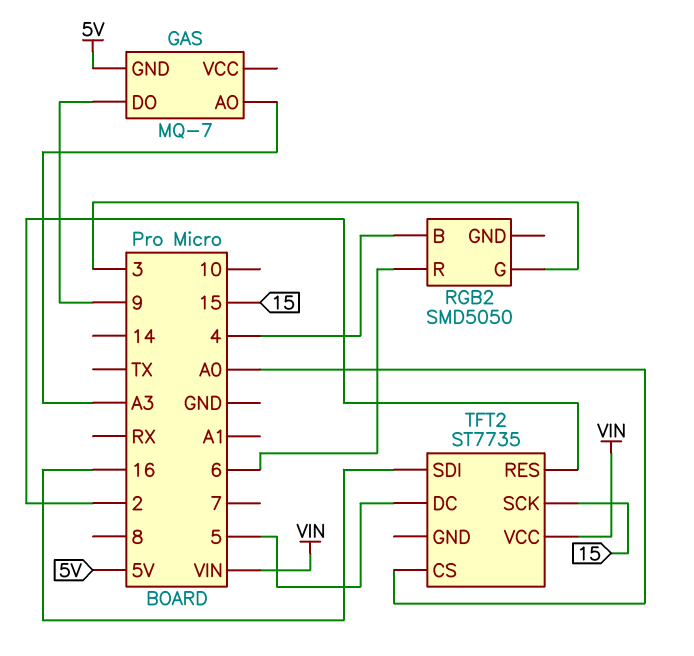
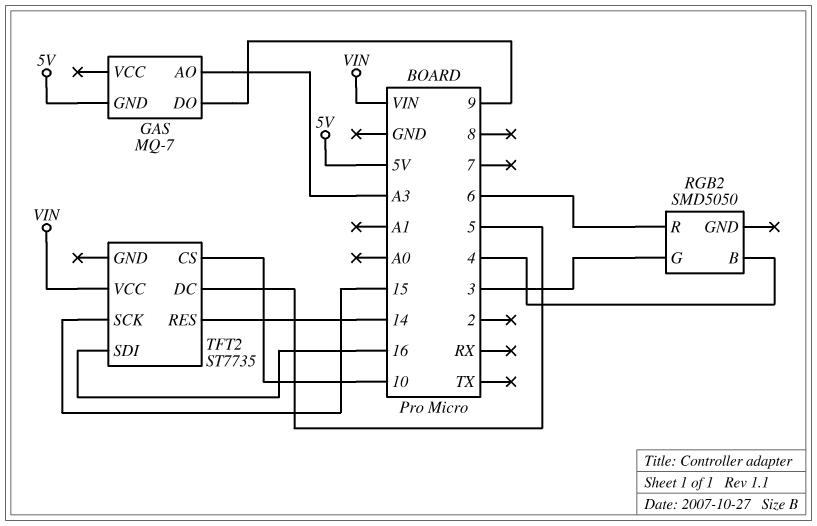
TFT2 pin CS: A0 -> 10
TFT2 pin RES: 2 -> 14

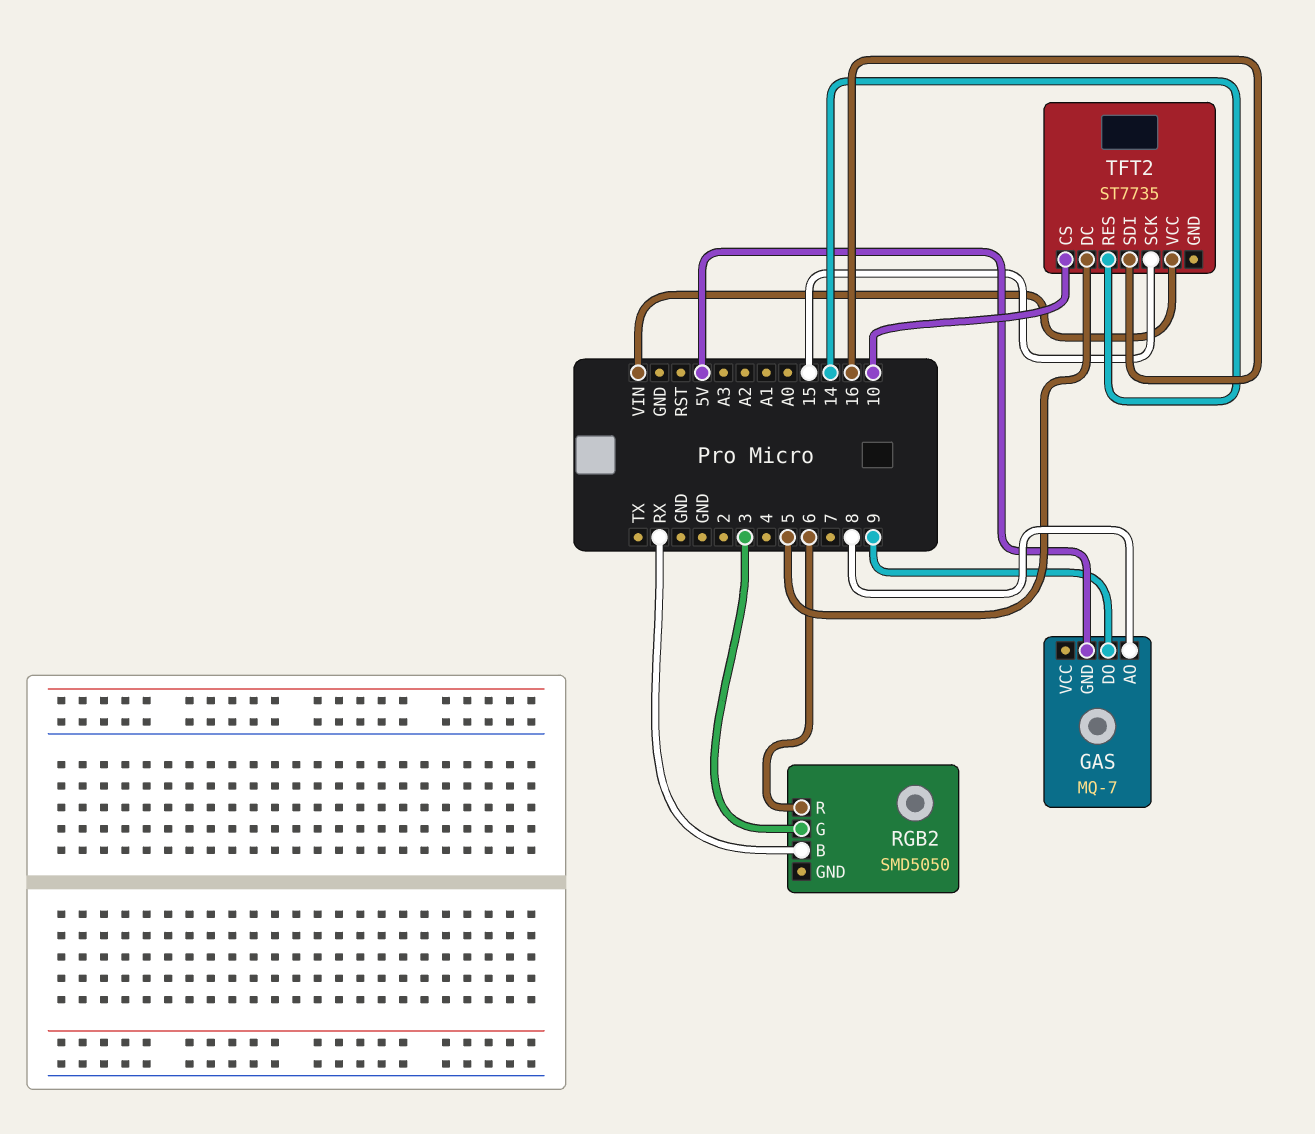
GAS pin AO: A3 -> 8
RGB2 pin B: 4 -> RX

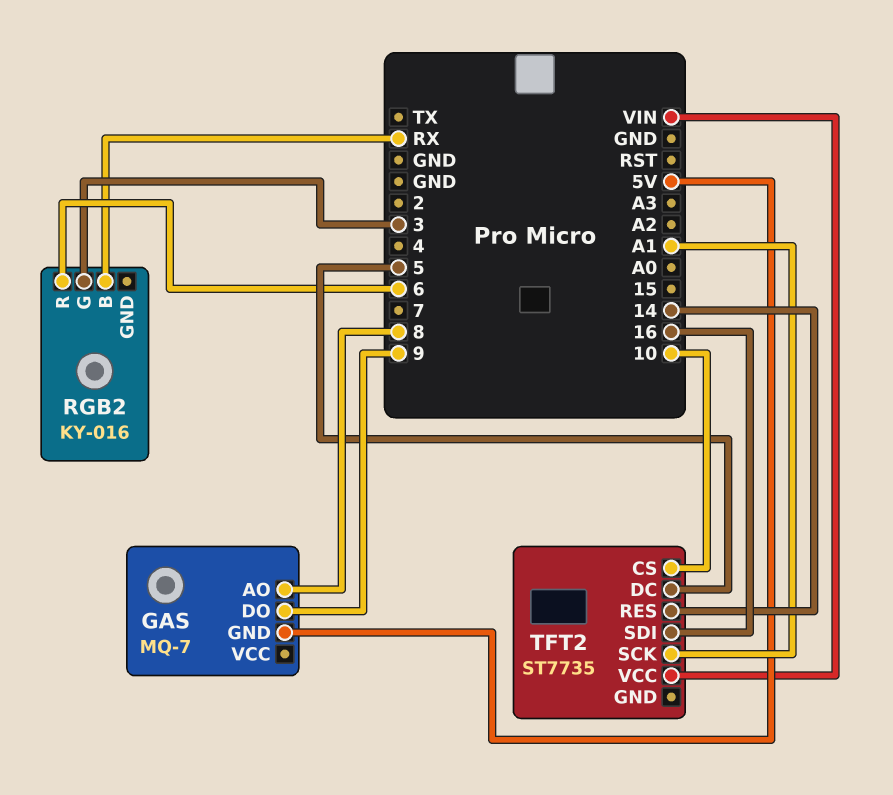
RGB2: SMD5050 -> KY-016
TFT2 pin SCK: 15 -> A1

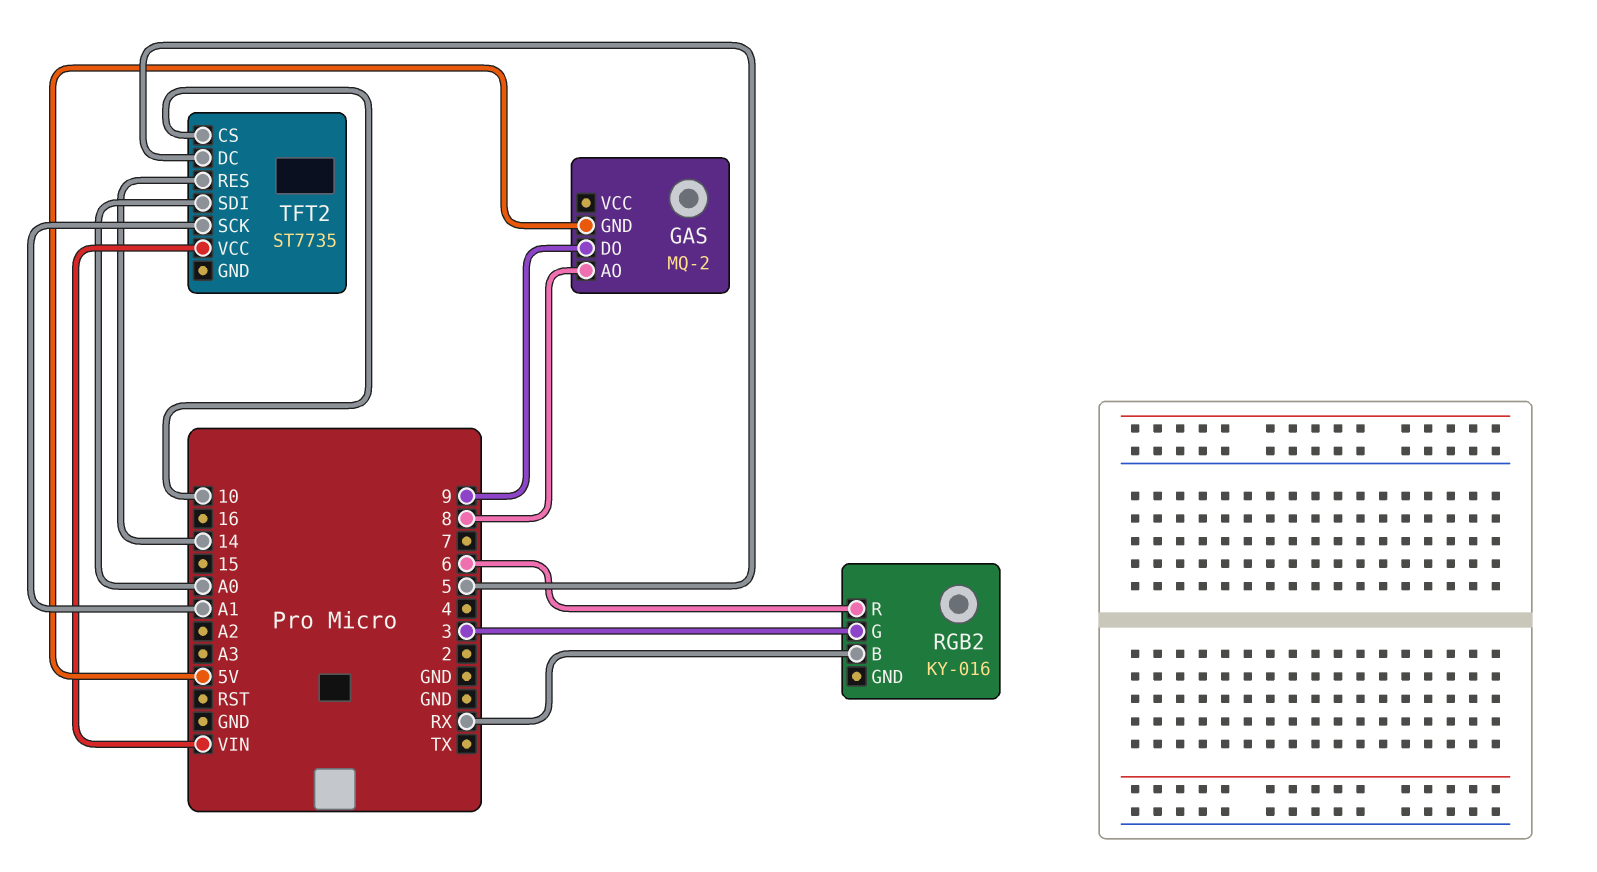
GAS: MQ-7 -> MQ-2
TFT2 pin SDI: 16 -> A0

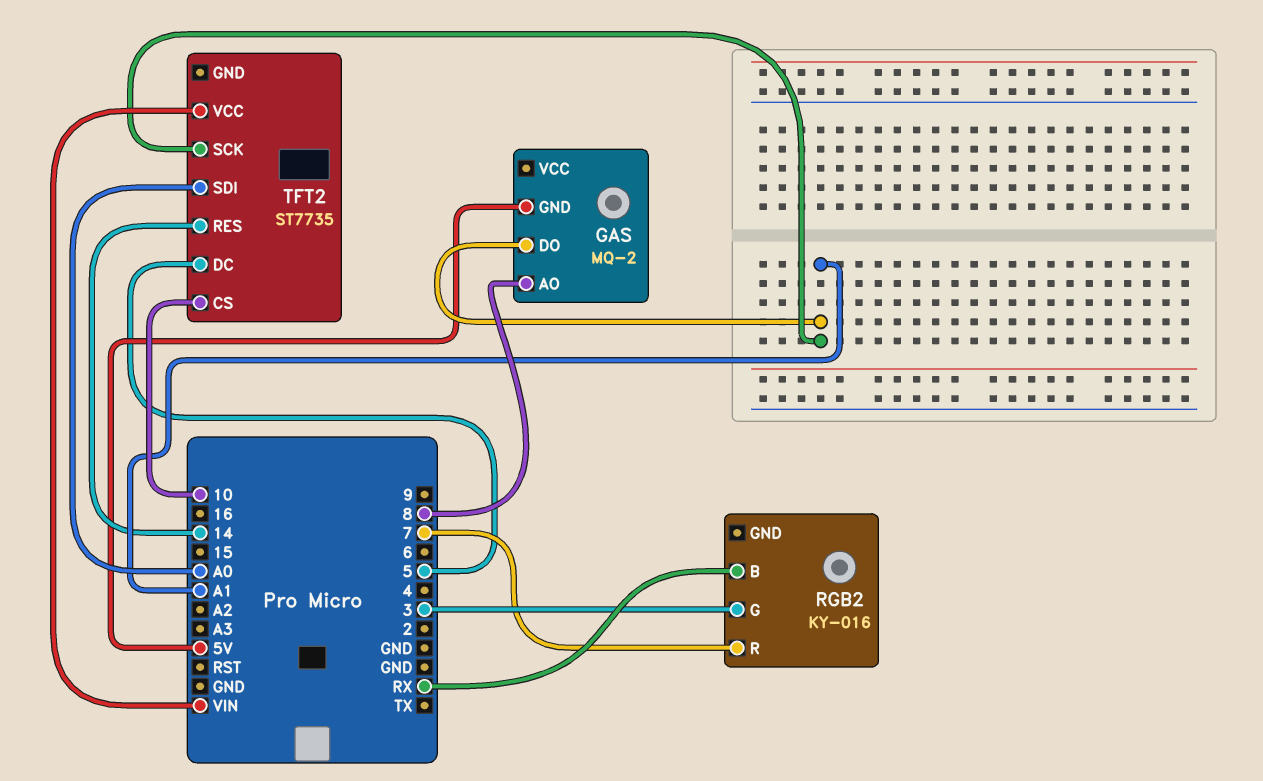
GAS pin DO: 9 -> A1
RGB2 pin R: 6 -> 7

